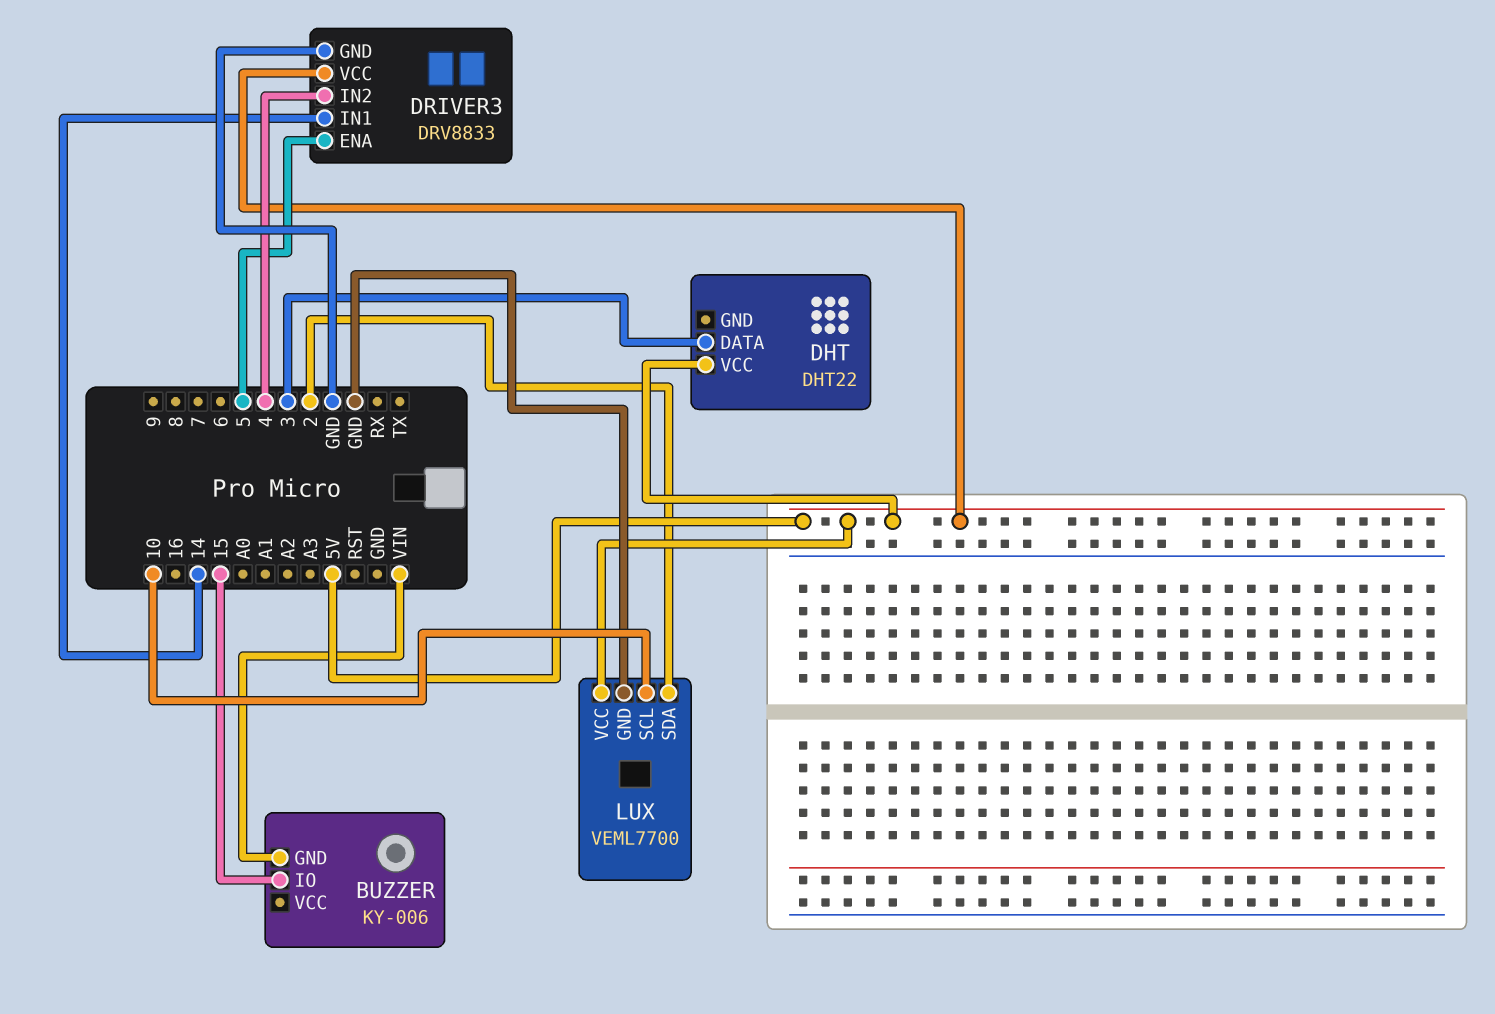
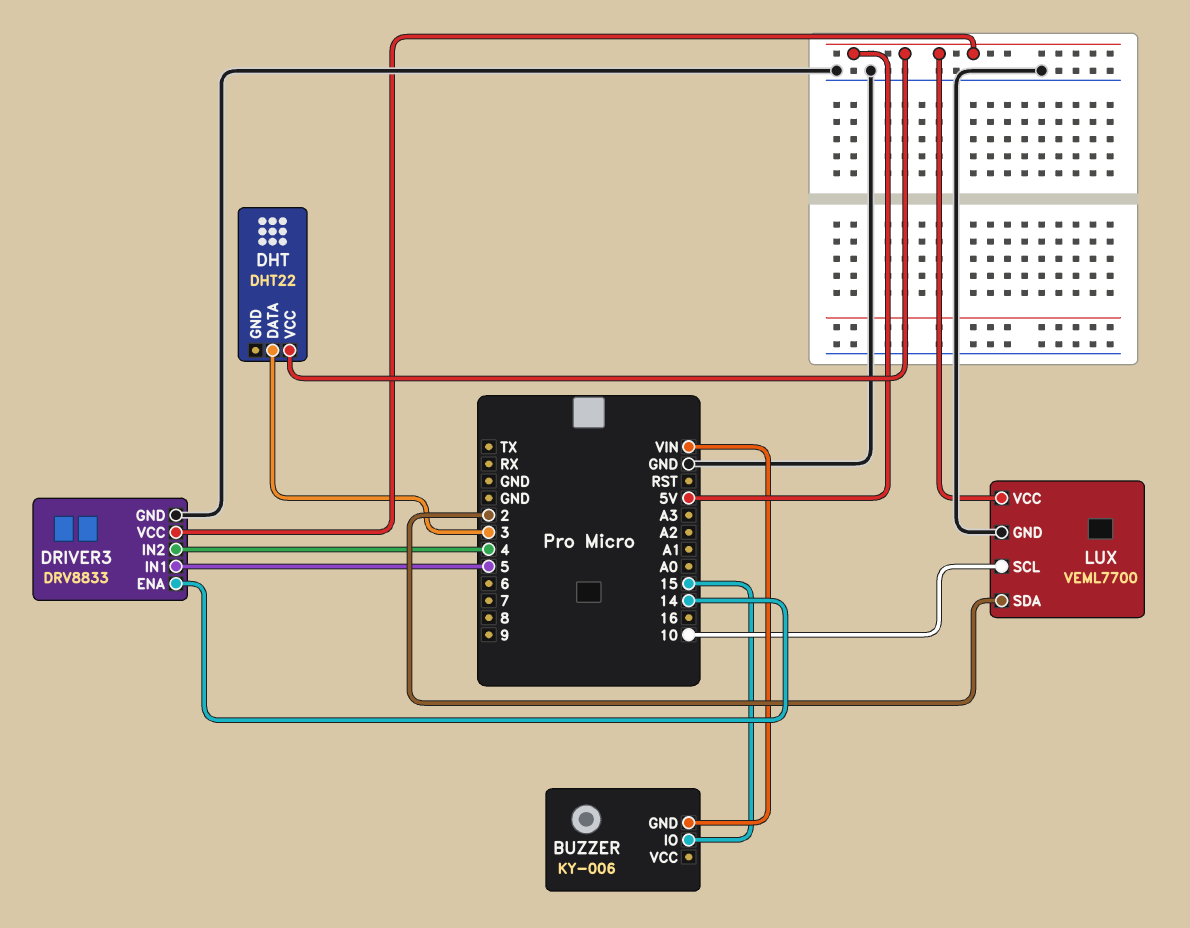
DRIVER3 pin ENA: 5 -> 14
DRIVER3 pin IN1: 14 -> 5

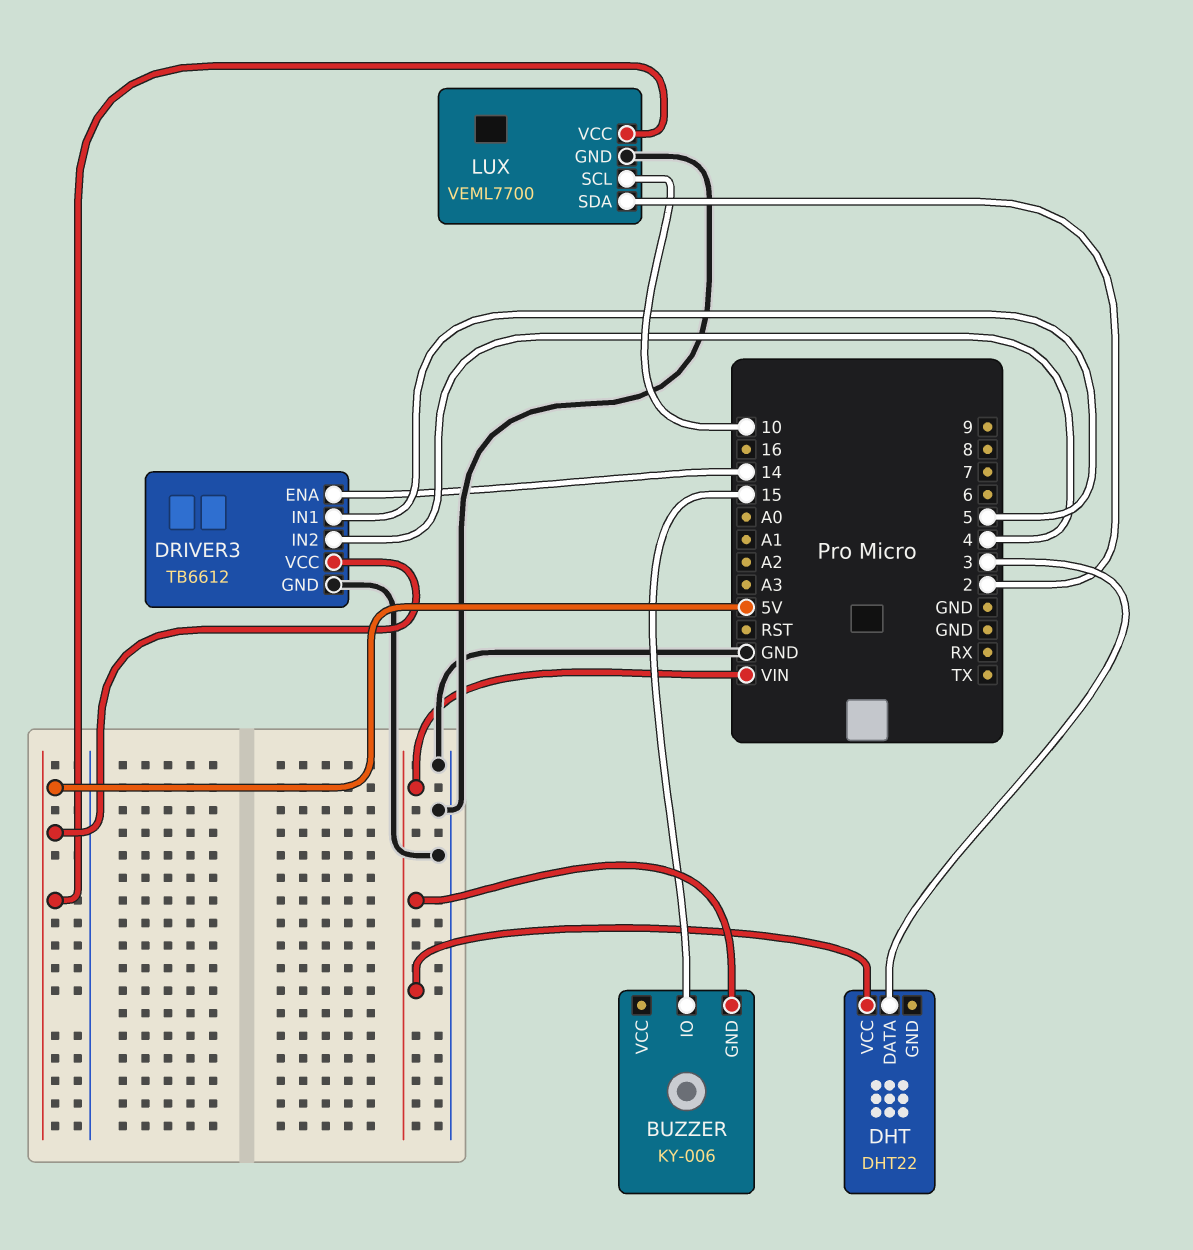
DHT pin VCC: 5V -> VIN
DRIVER3: DRV8833 -> TB6612

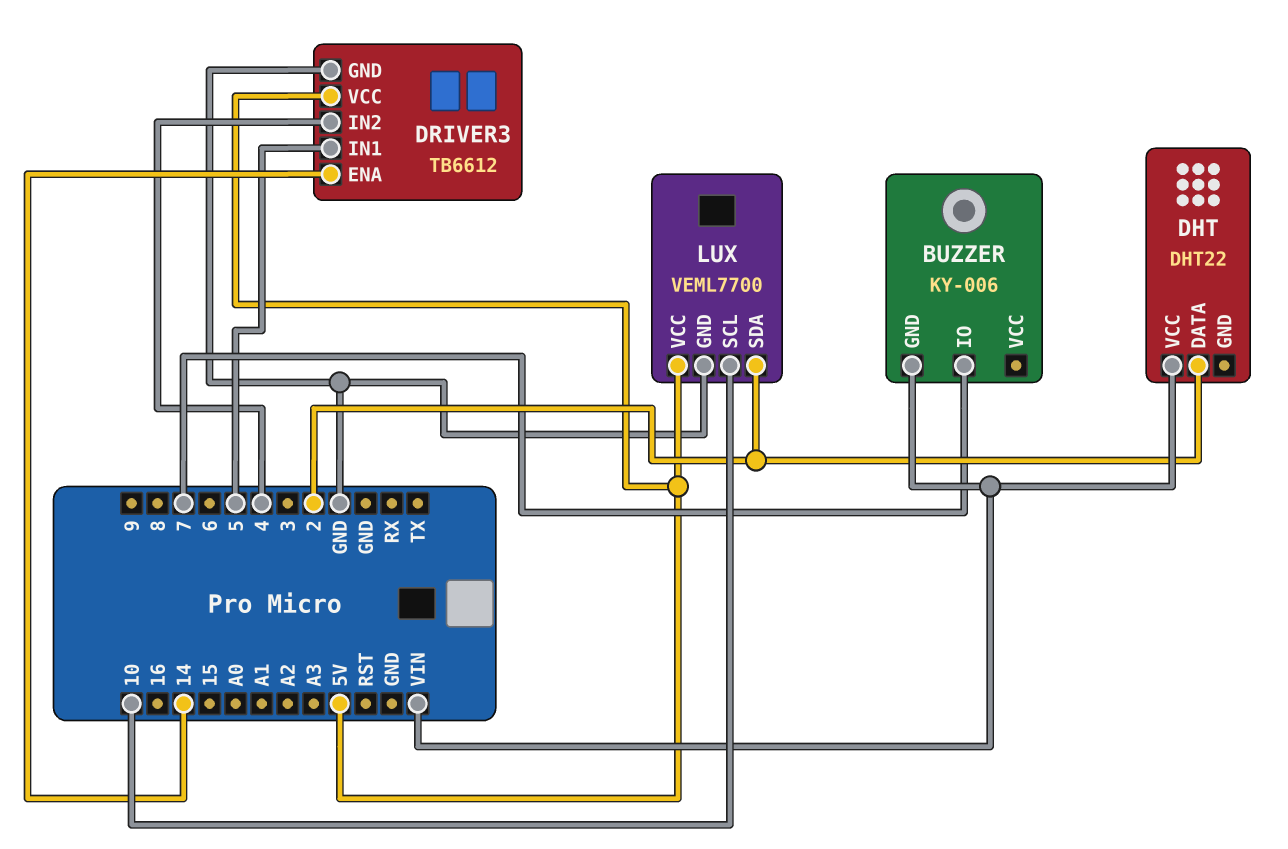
BUZZER pin IO: 15 -> 7
DHT pin DATA: 3 -> 2

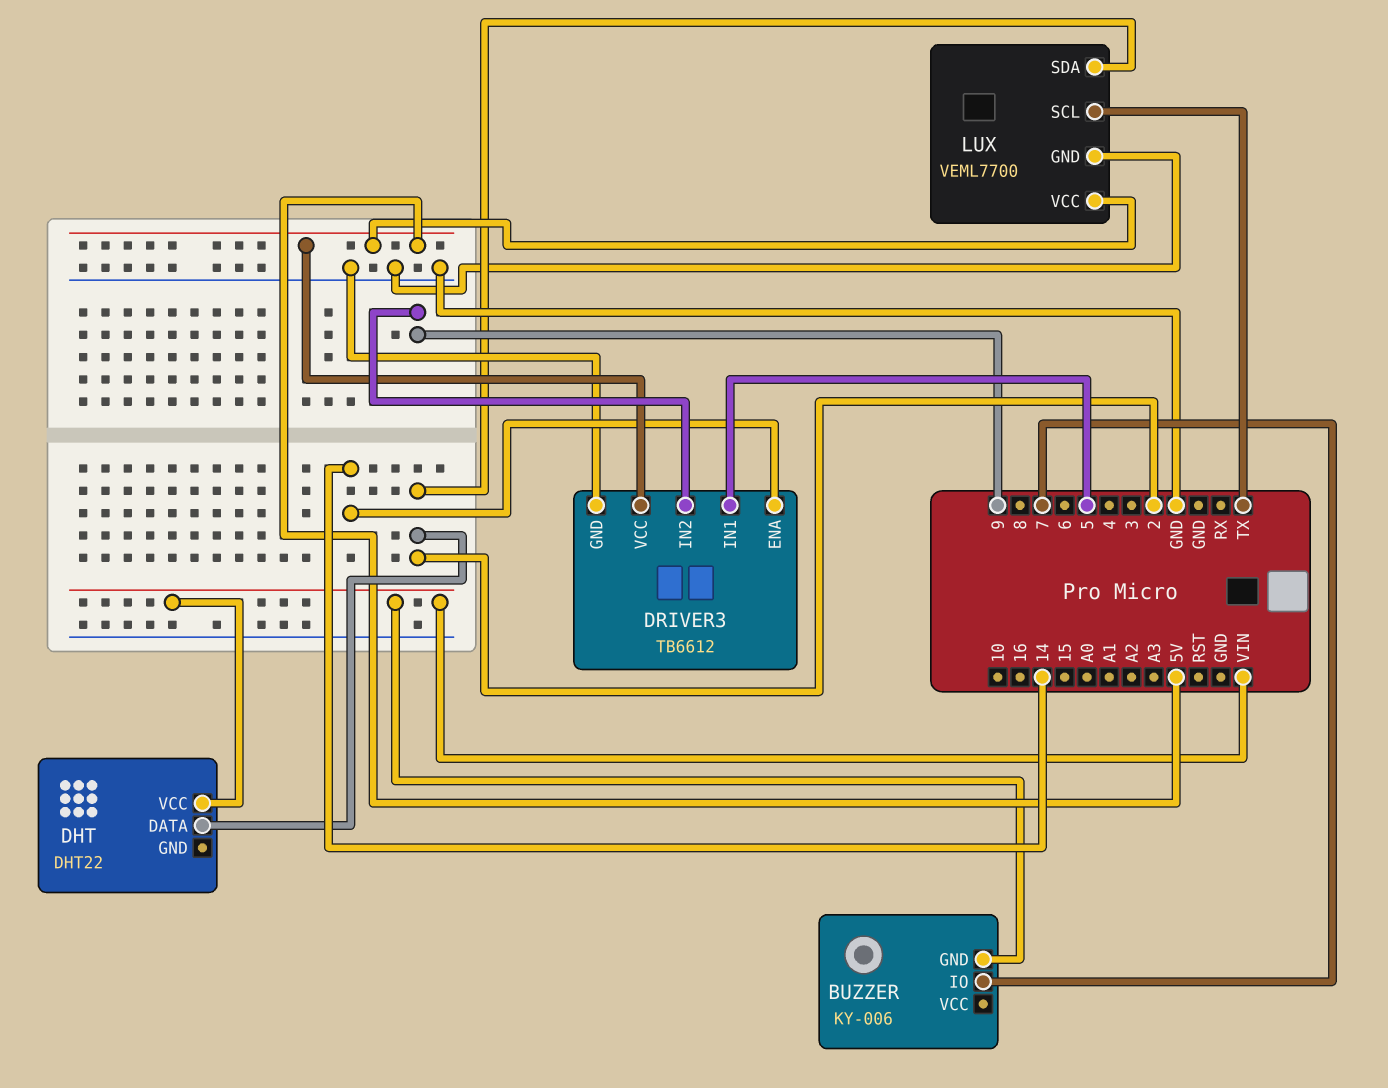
DRIVER3 pin IN2: 4 -> 9
LUX pin SCL: 10 -> TX

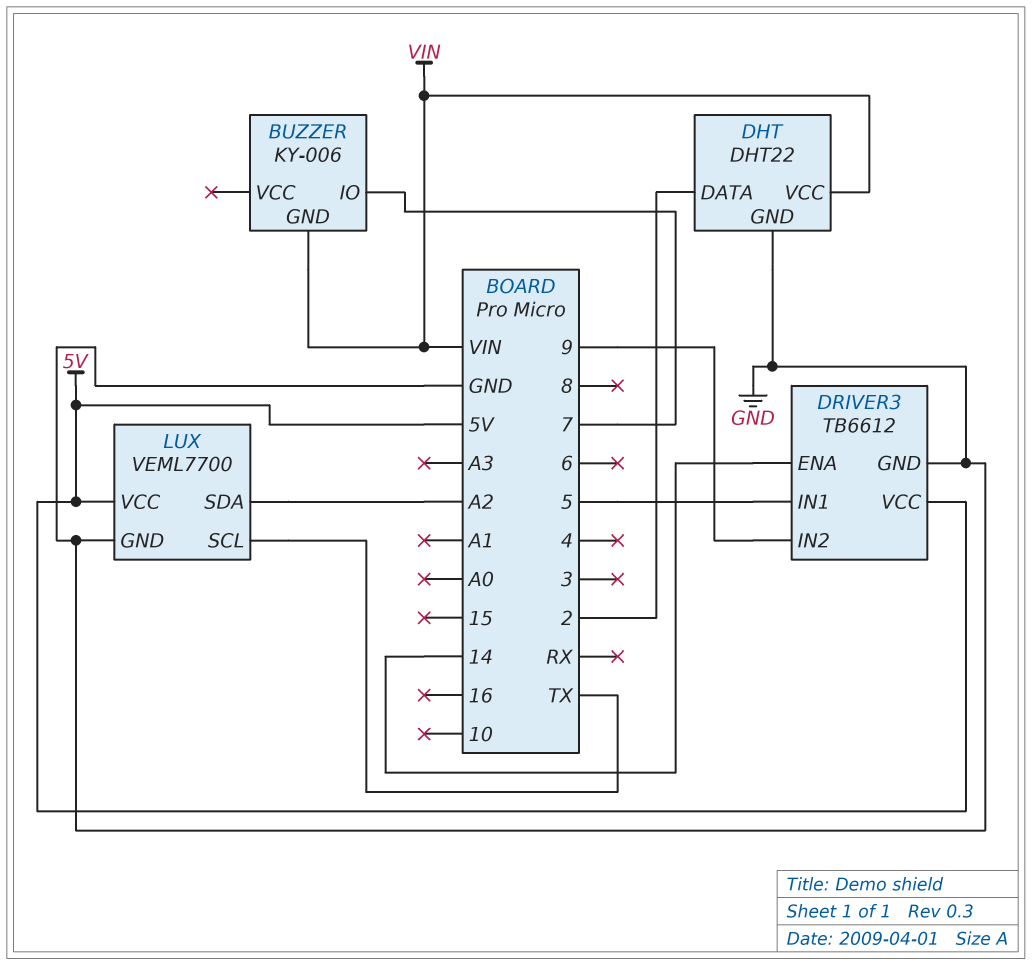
DHT pin GND: none -> GND
LUX pin SDA: 2 -> A2

